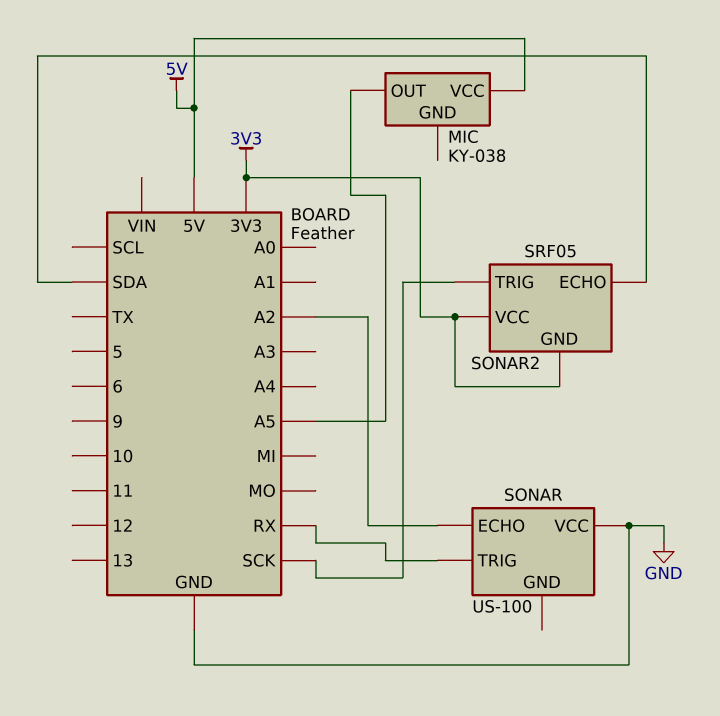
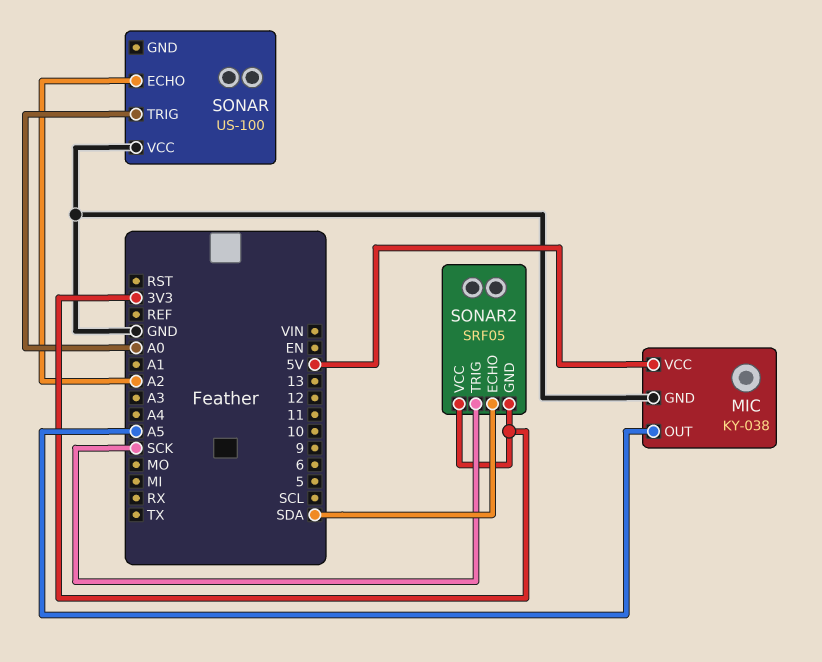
MIC pin GND: none -> GND
SONAR pin TRIG: RX -> A0

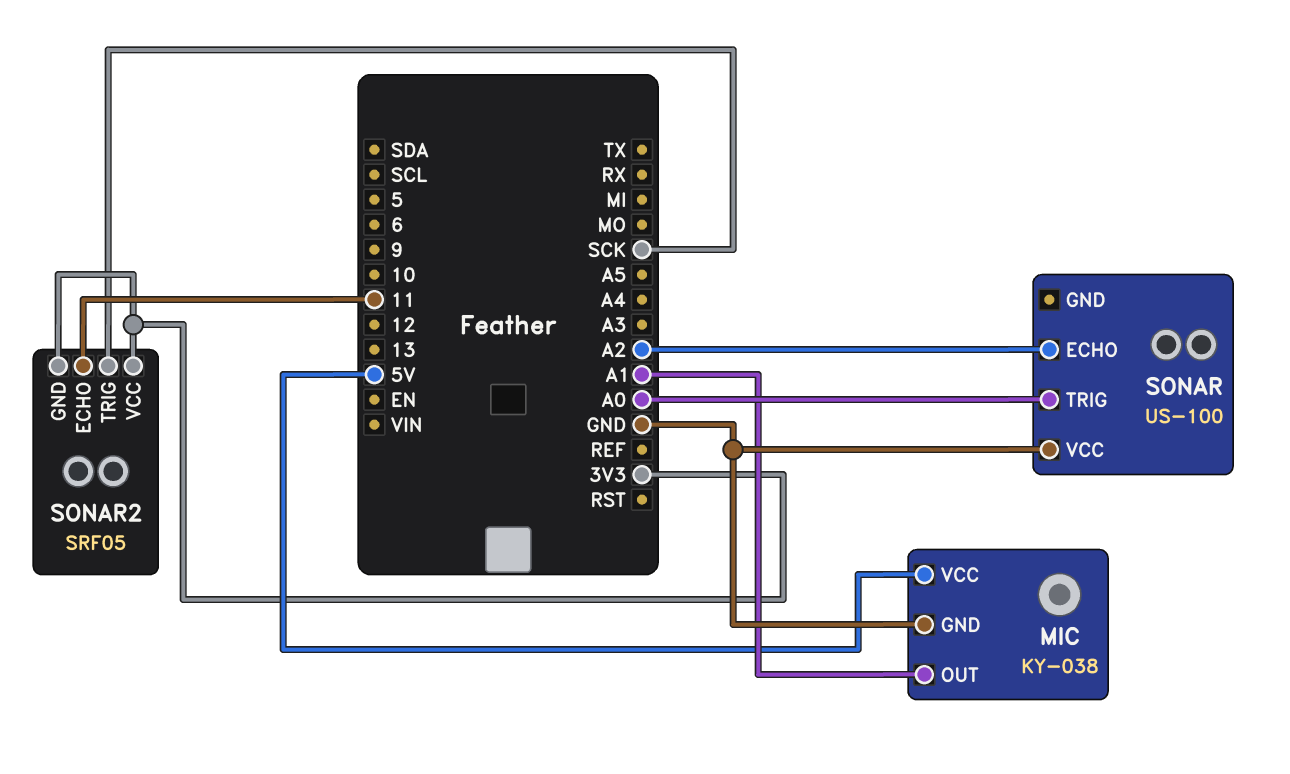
MIC pin OUT: A5 -> A1
SONAR2 pin ECHO: SDA -> 11

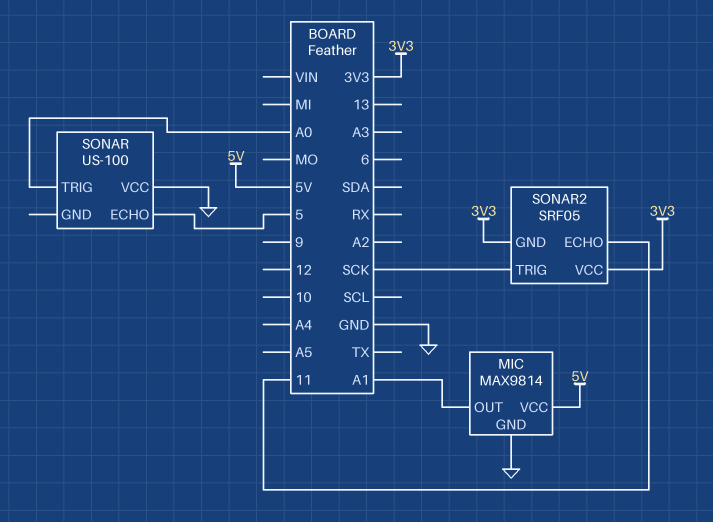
MIC: KY-038 -> MAX9814
SONAR pin ECHO: A2 -> 5

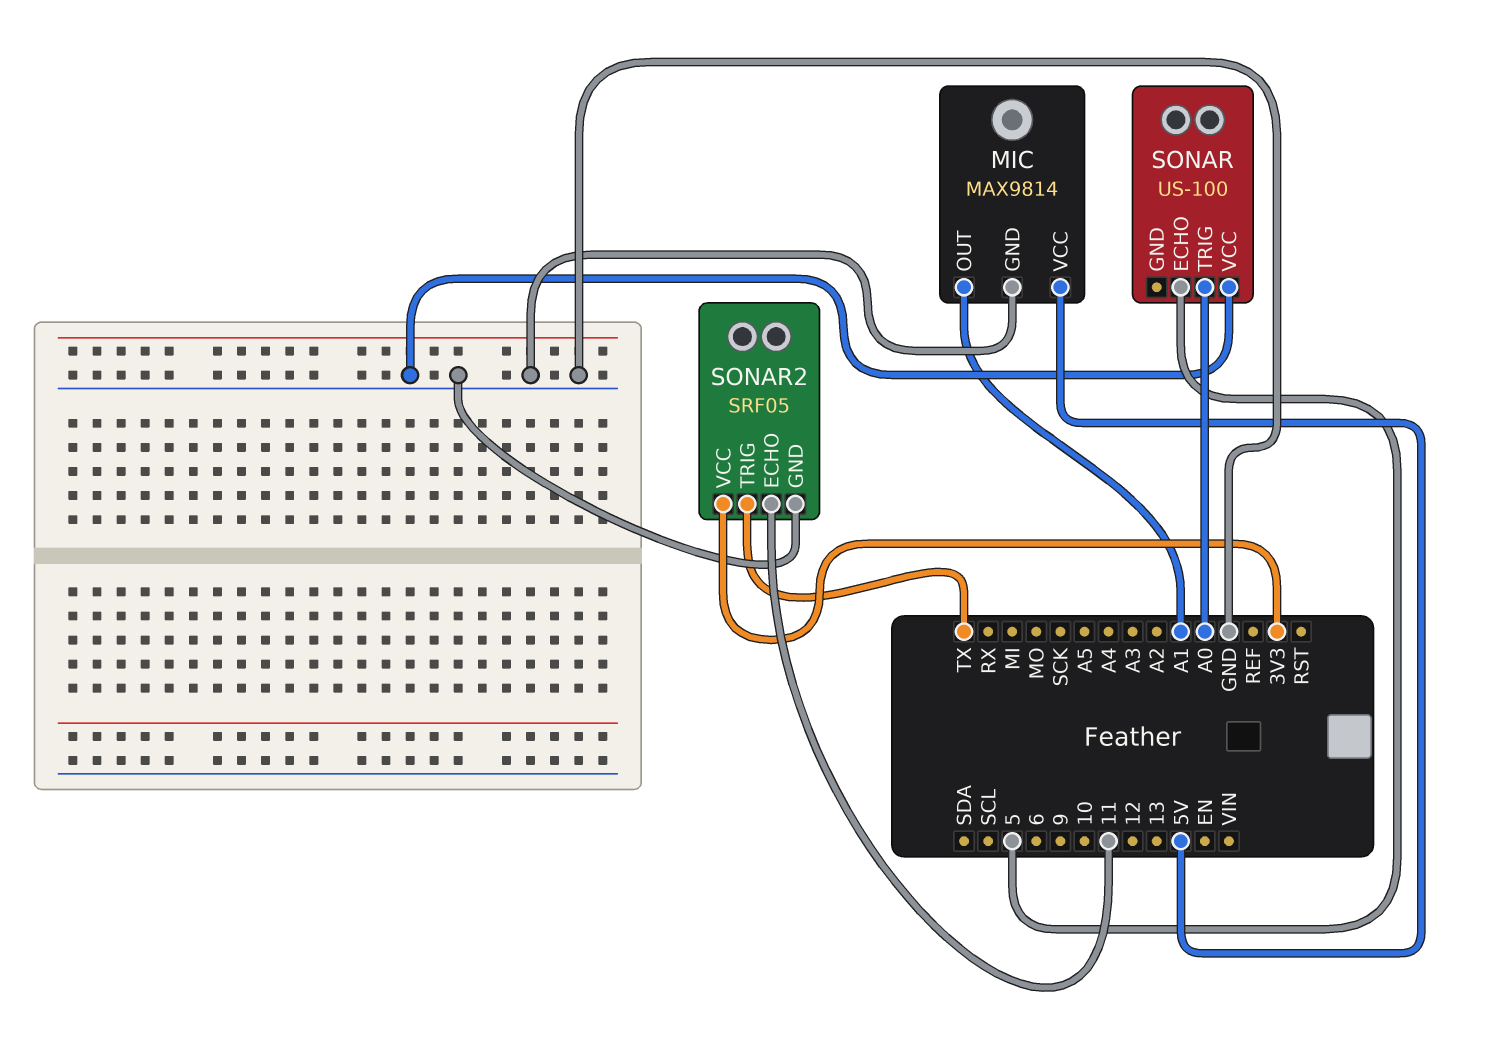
SONAR2 pin GND: 3V3 -> GND
SONAR2 pin TRIG: SCK -> TX

